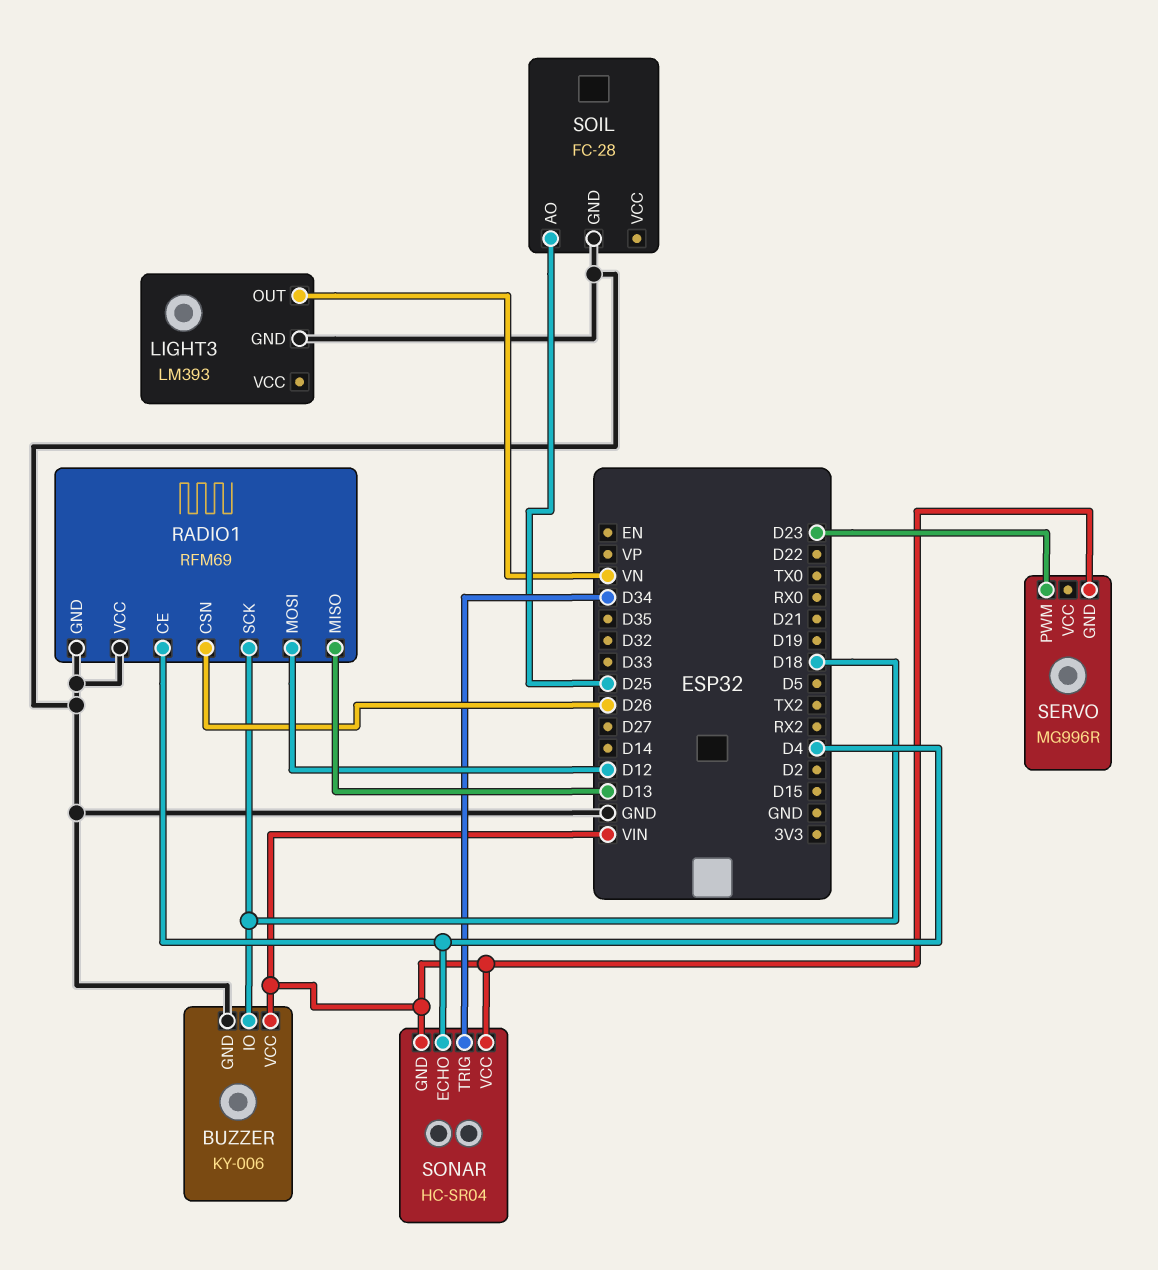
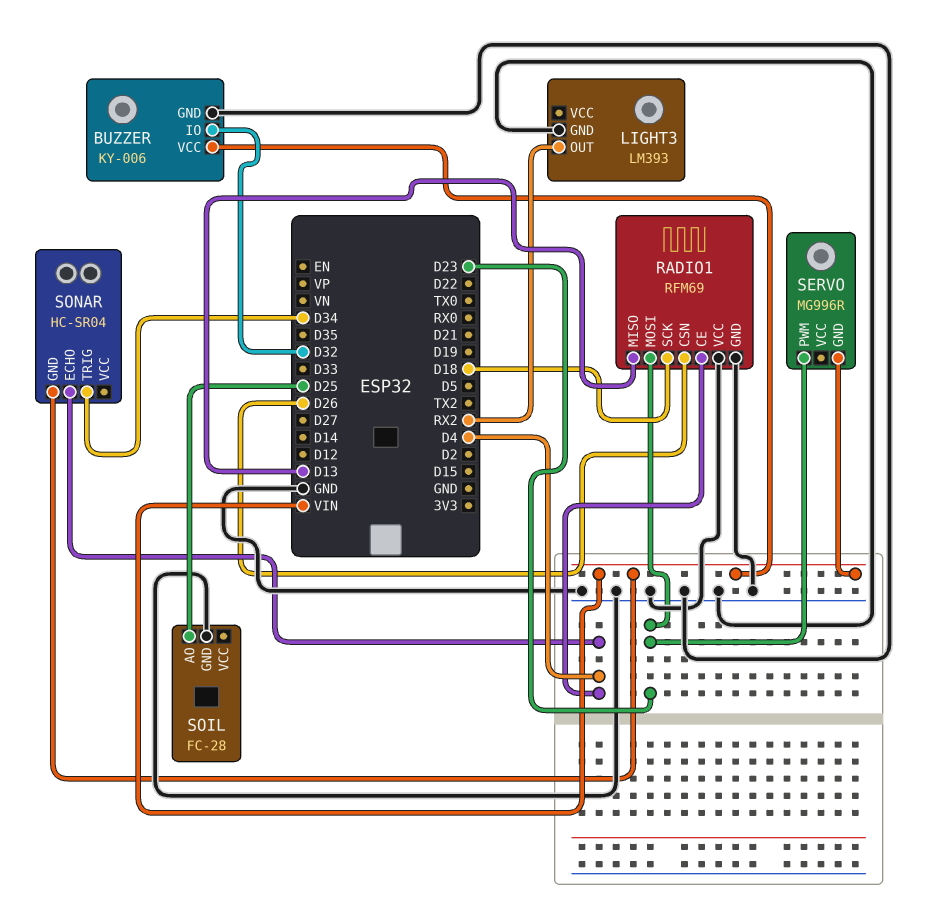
BUZZER pin IO: D18 -> D32
LIGHT3 pin OUT: VN -> RX2
RADIO1 pin MOSI: D12 -> D23
SONAR pin VCC: VIN -> none

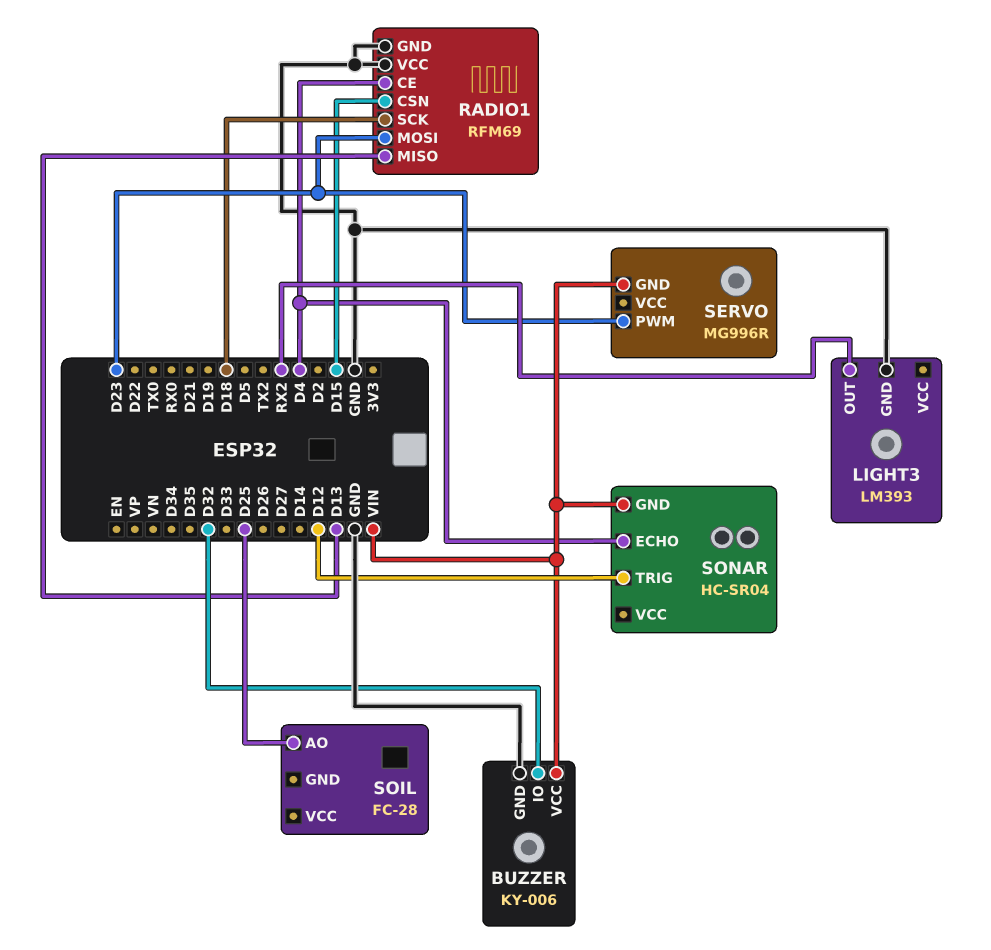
RADIO1 pin CSN: D26 -> D15
SOIL pin GND: GND -> none
SONAR pin TRIG: D34 -> D12

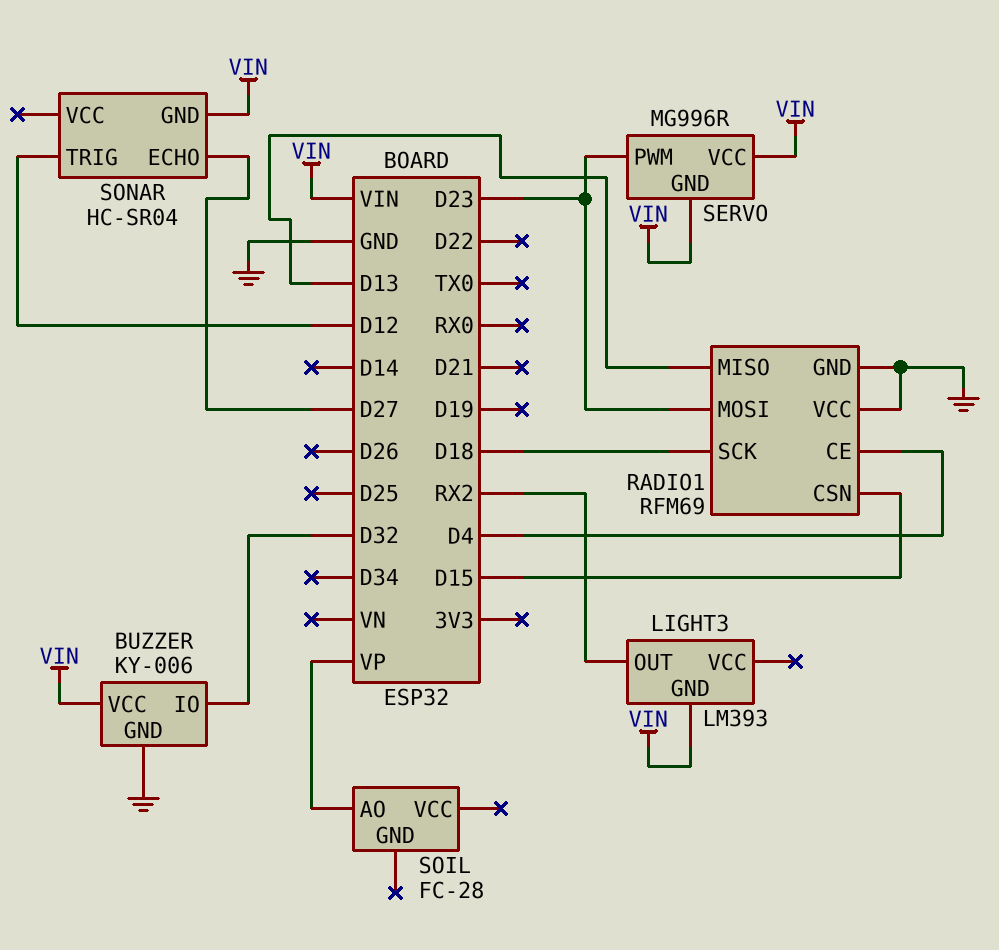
LIGHT3 pin GND: GND -> VIN
SERVO pin VCC: none -> VIN
SOIL pin AO: D25 -> VP
SONAR pin ECHO: D4 -> D27

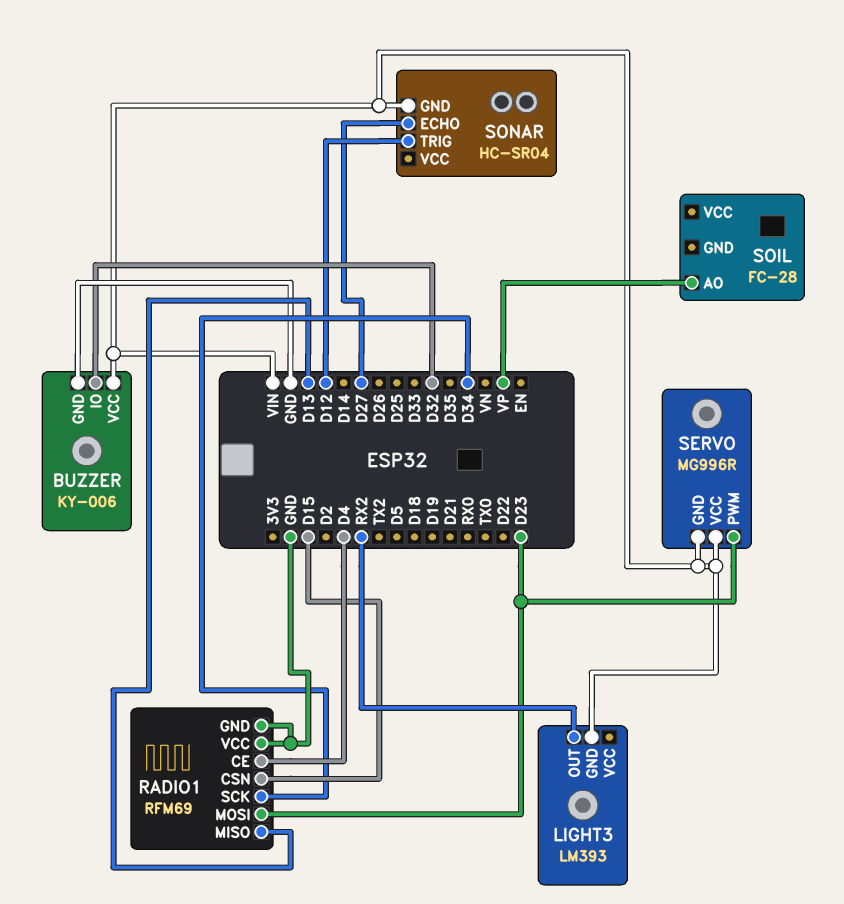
RADIO1 pin SCK: D18 -> D34

